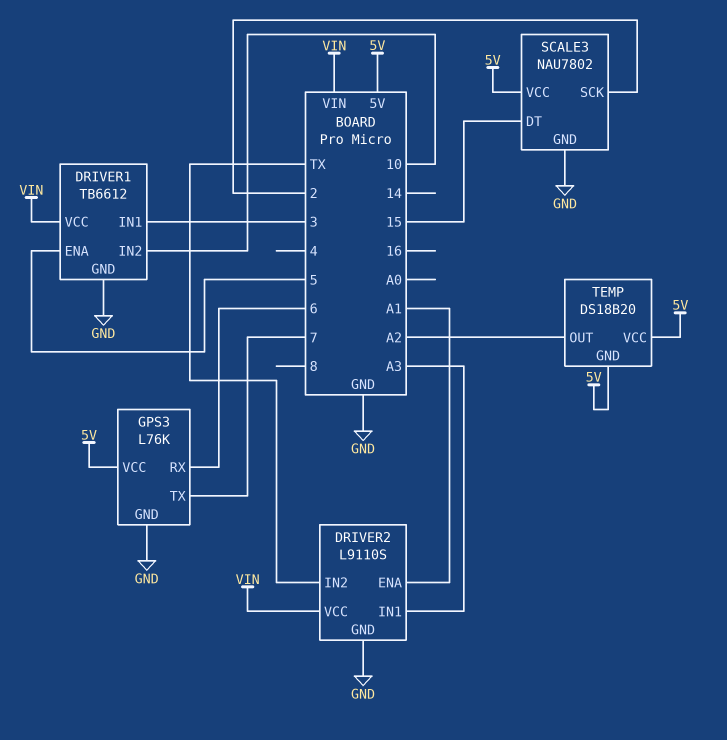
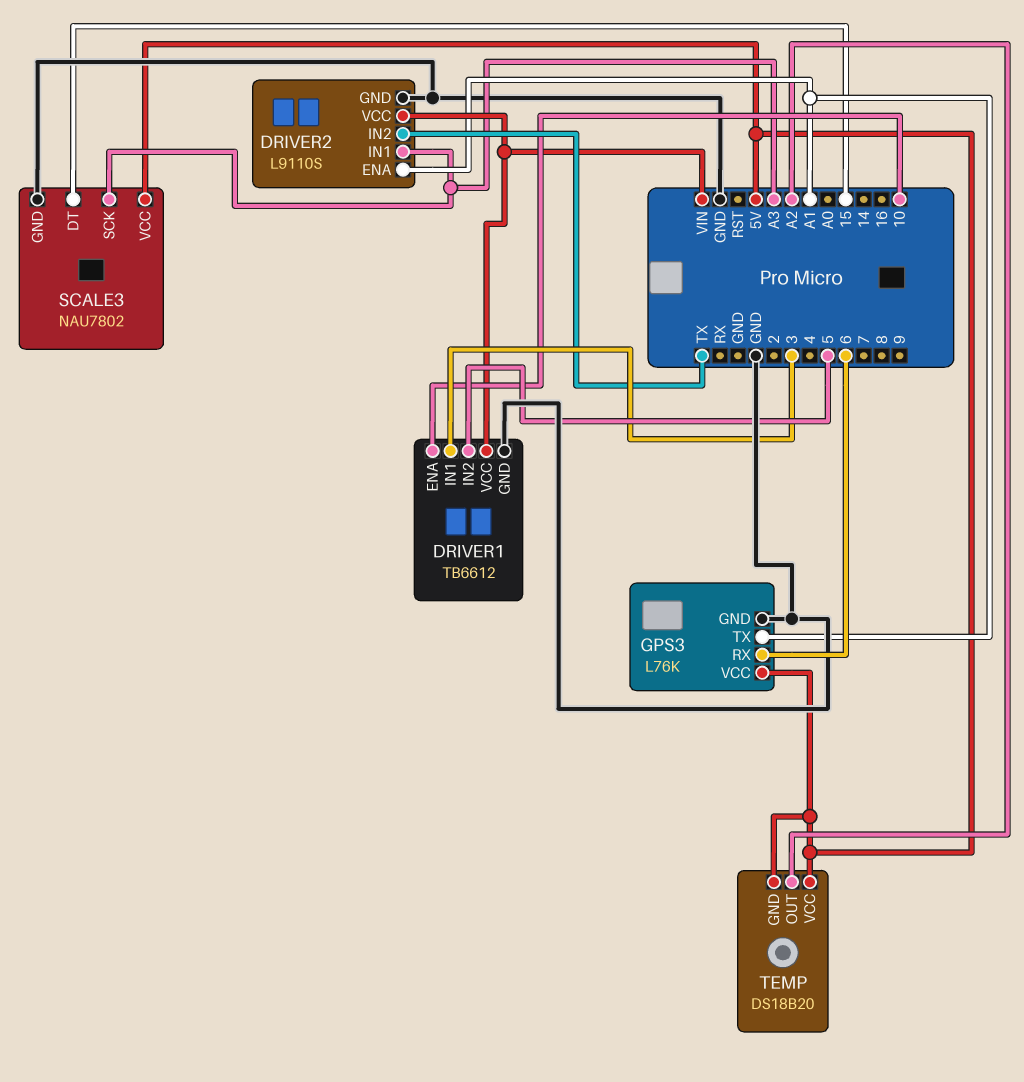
DRIVER1 pin ENA: 5 -> 10
DRIVER1 pin IN2: 10 -> 5
GPS3 pin TX: 7 -> A1
SCALE3 pin SCK: 2 -> A3

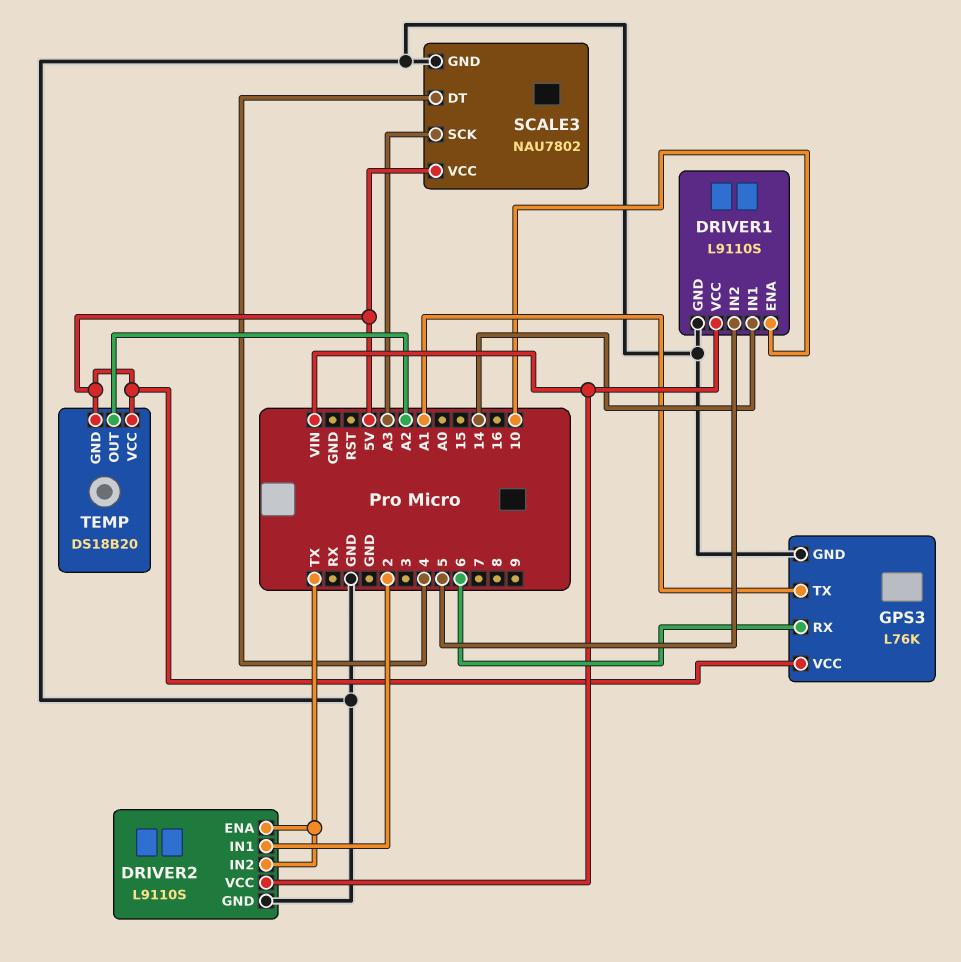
DRIVER1: TB6612 -> L9110S
DRIVER1 pin IN1: 3 -> 14
DRIVER2 pin ENA: A1 -> TX
DRIVER2 pin IN1: A3 -> 2
SCALE3 pin DT: 15 -> 4

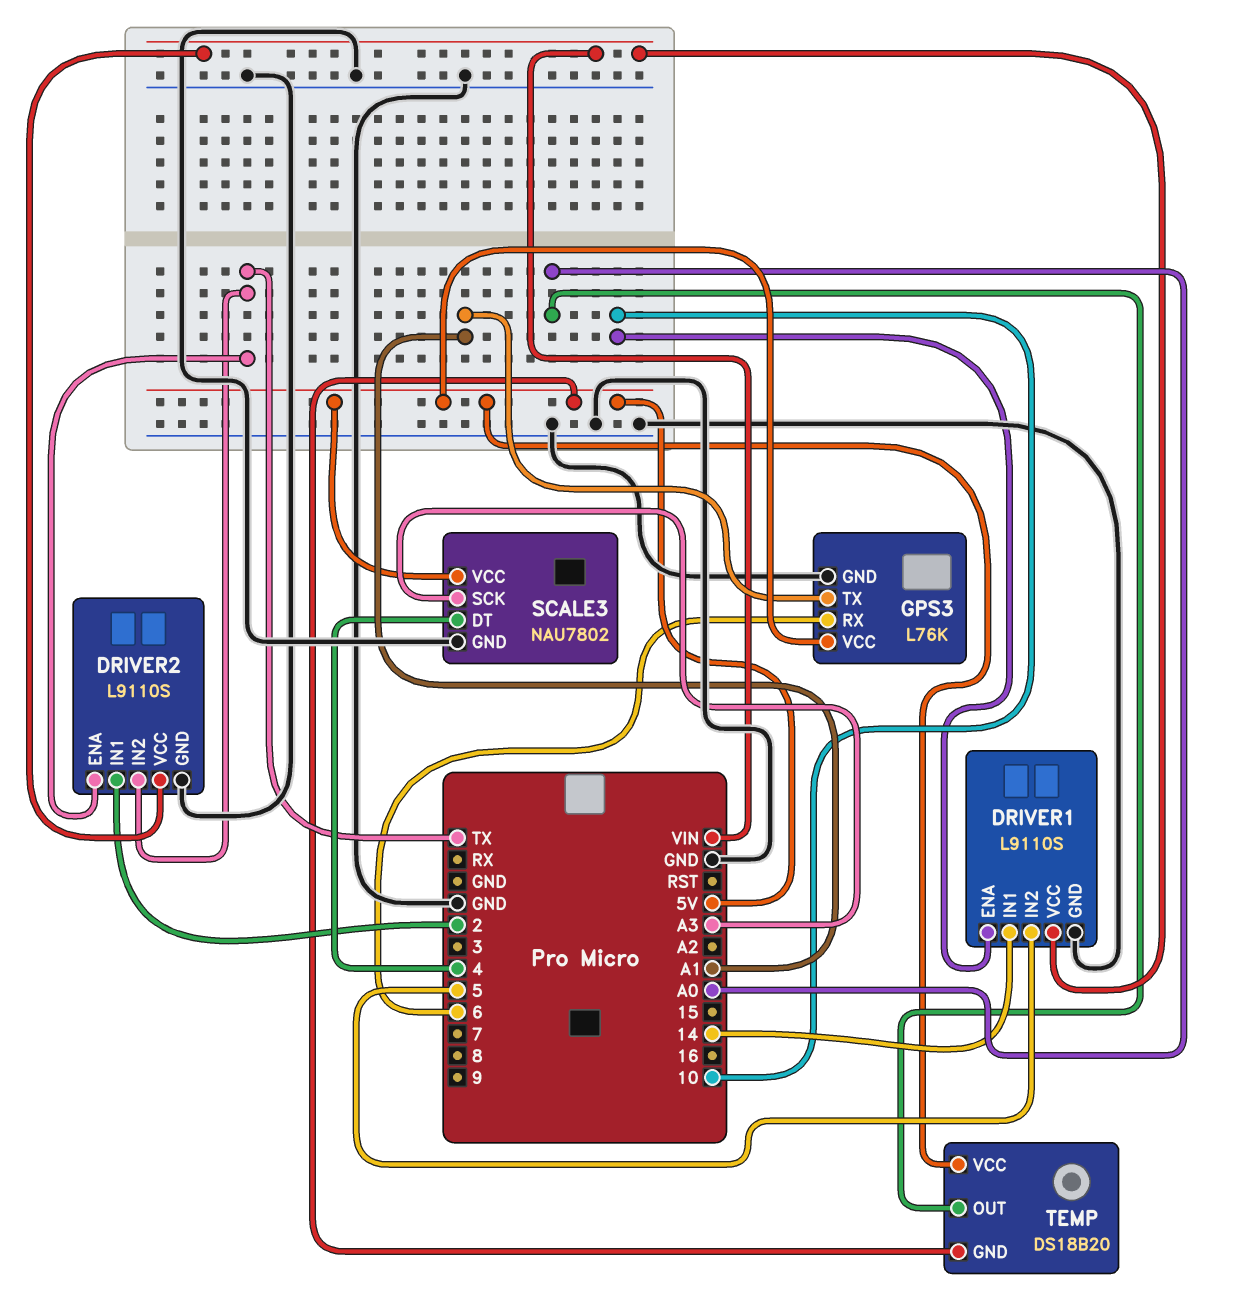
TEMP pin OUT: A2 -> A0

